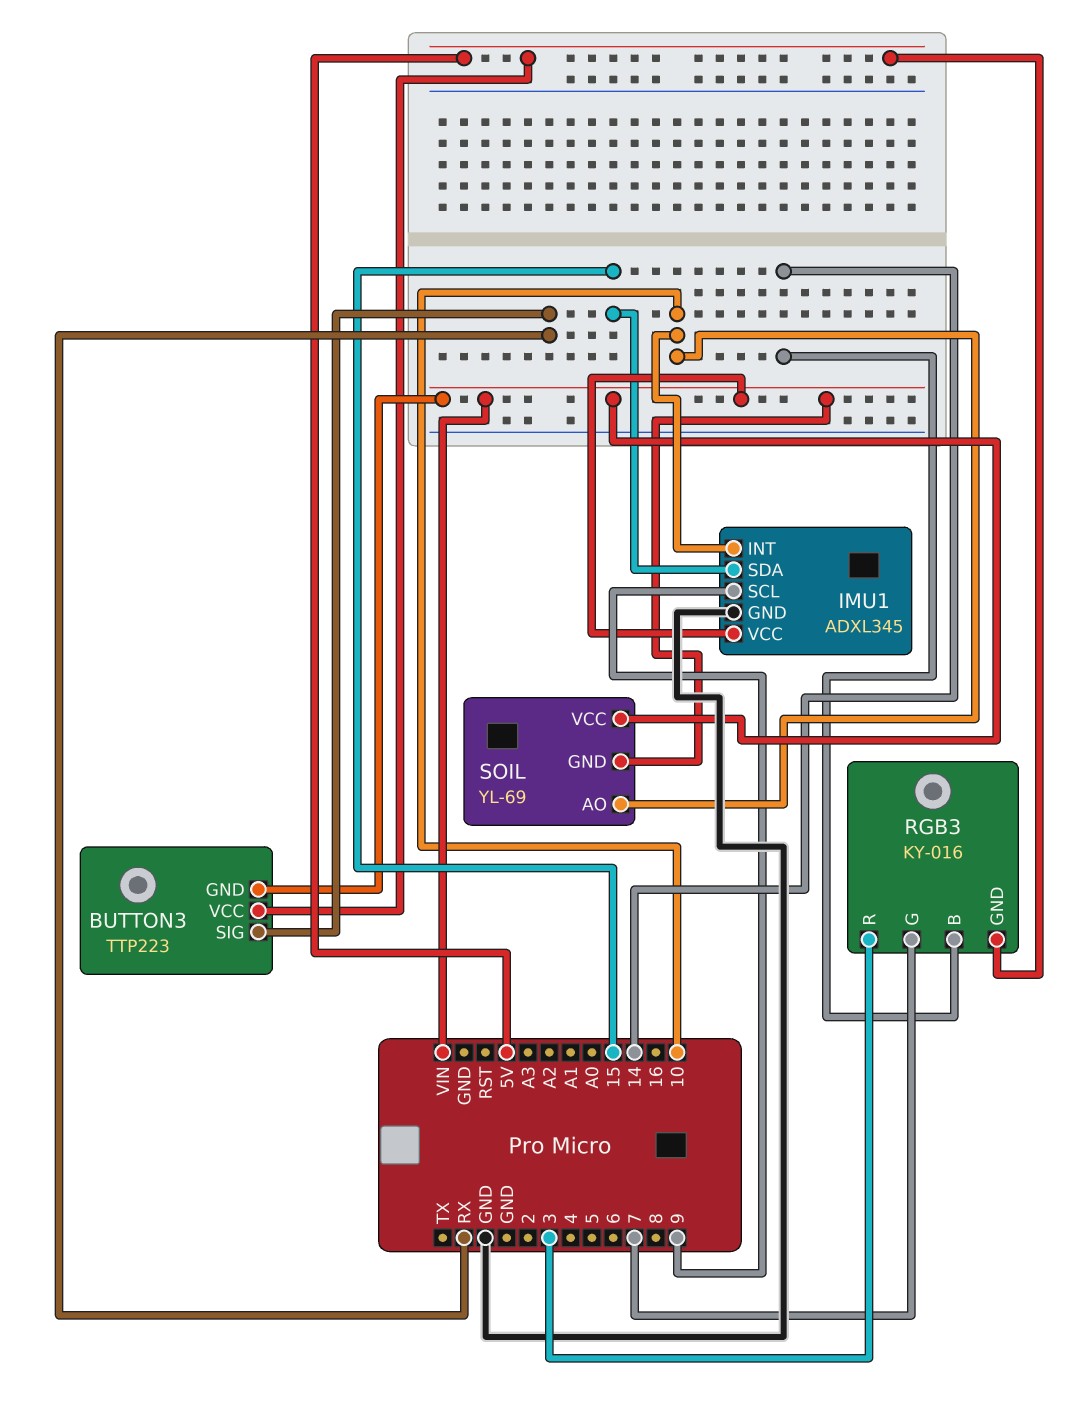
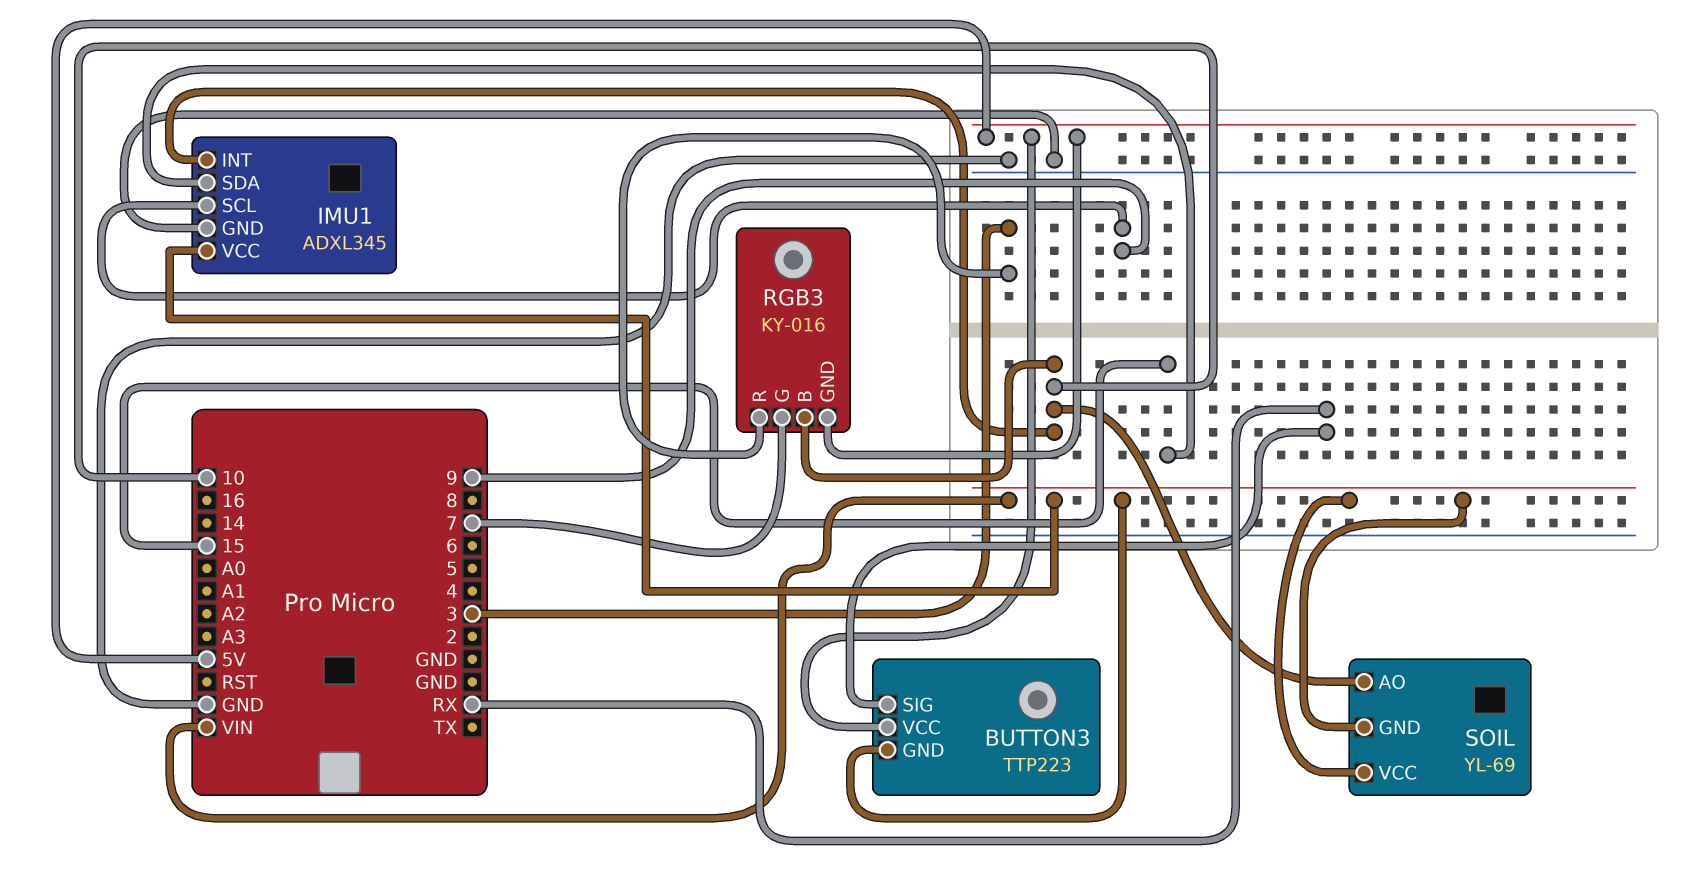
RGB3 pin B: 14 -> 10

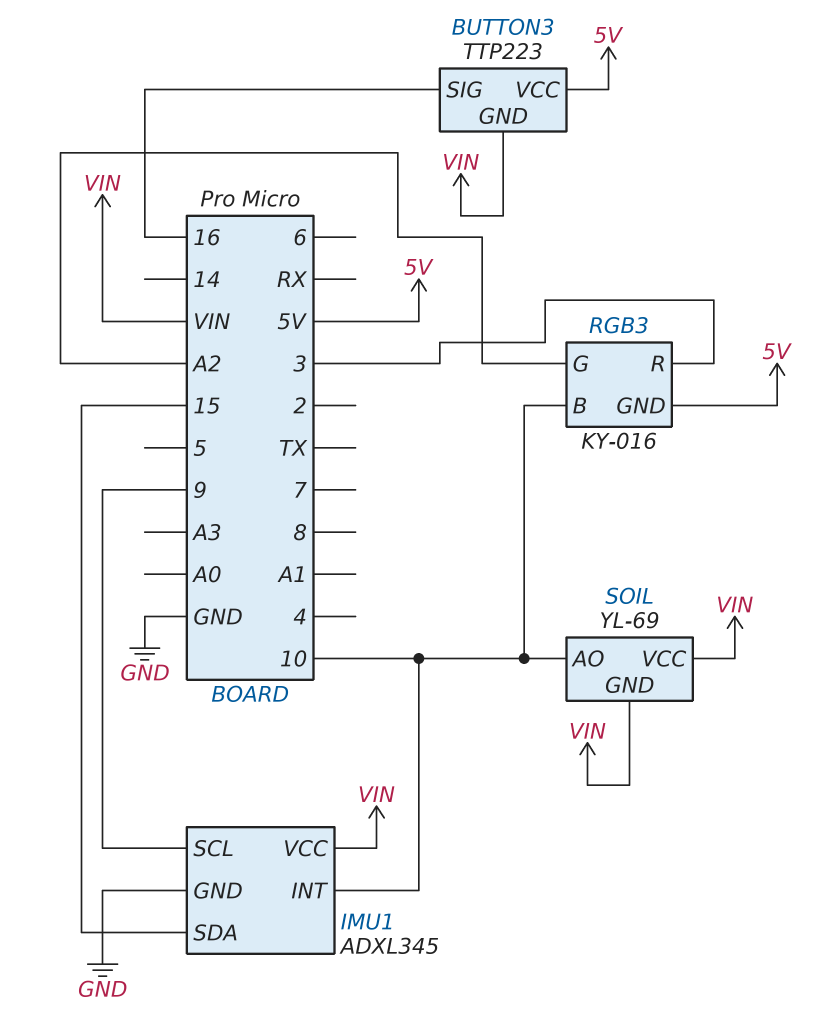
BUTTON3 pin SIG: RX -> 16
RGB3 pin G: 7 -> A2

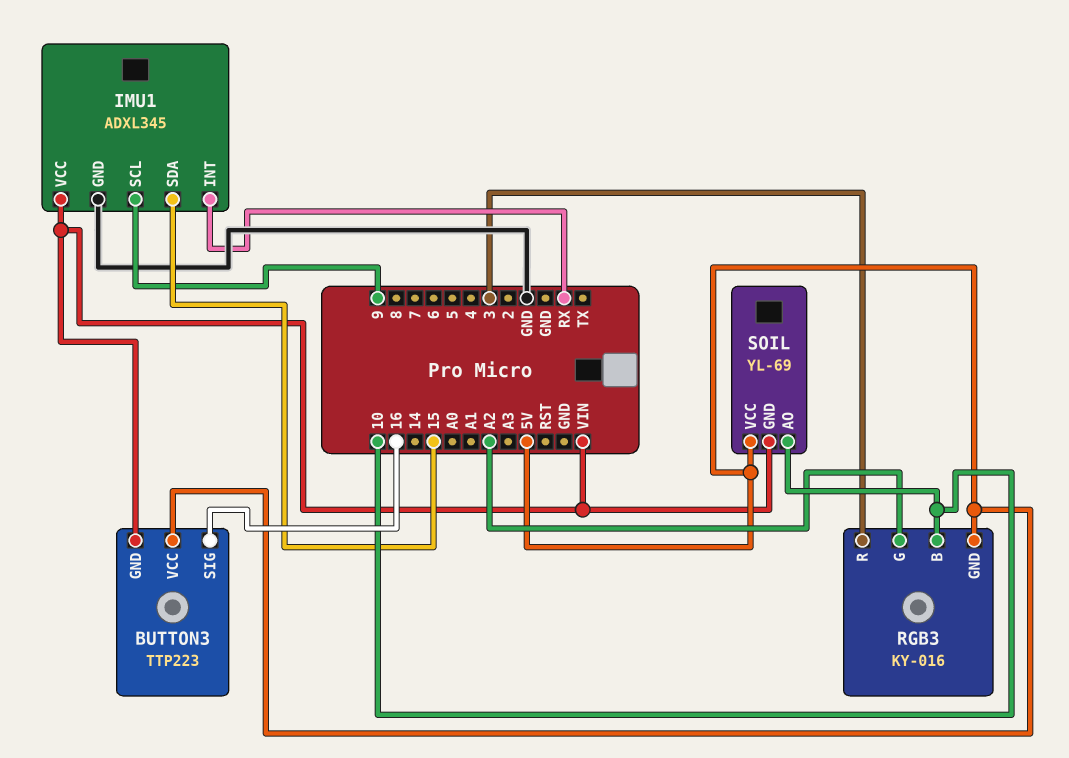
IMU1 pin INT: 10 -> RX
SOIL pin VCC: VIN -> 5V

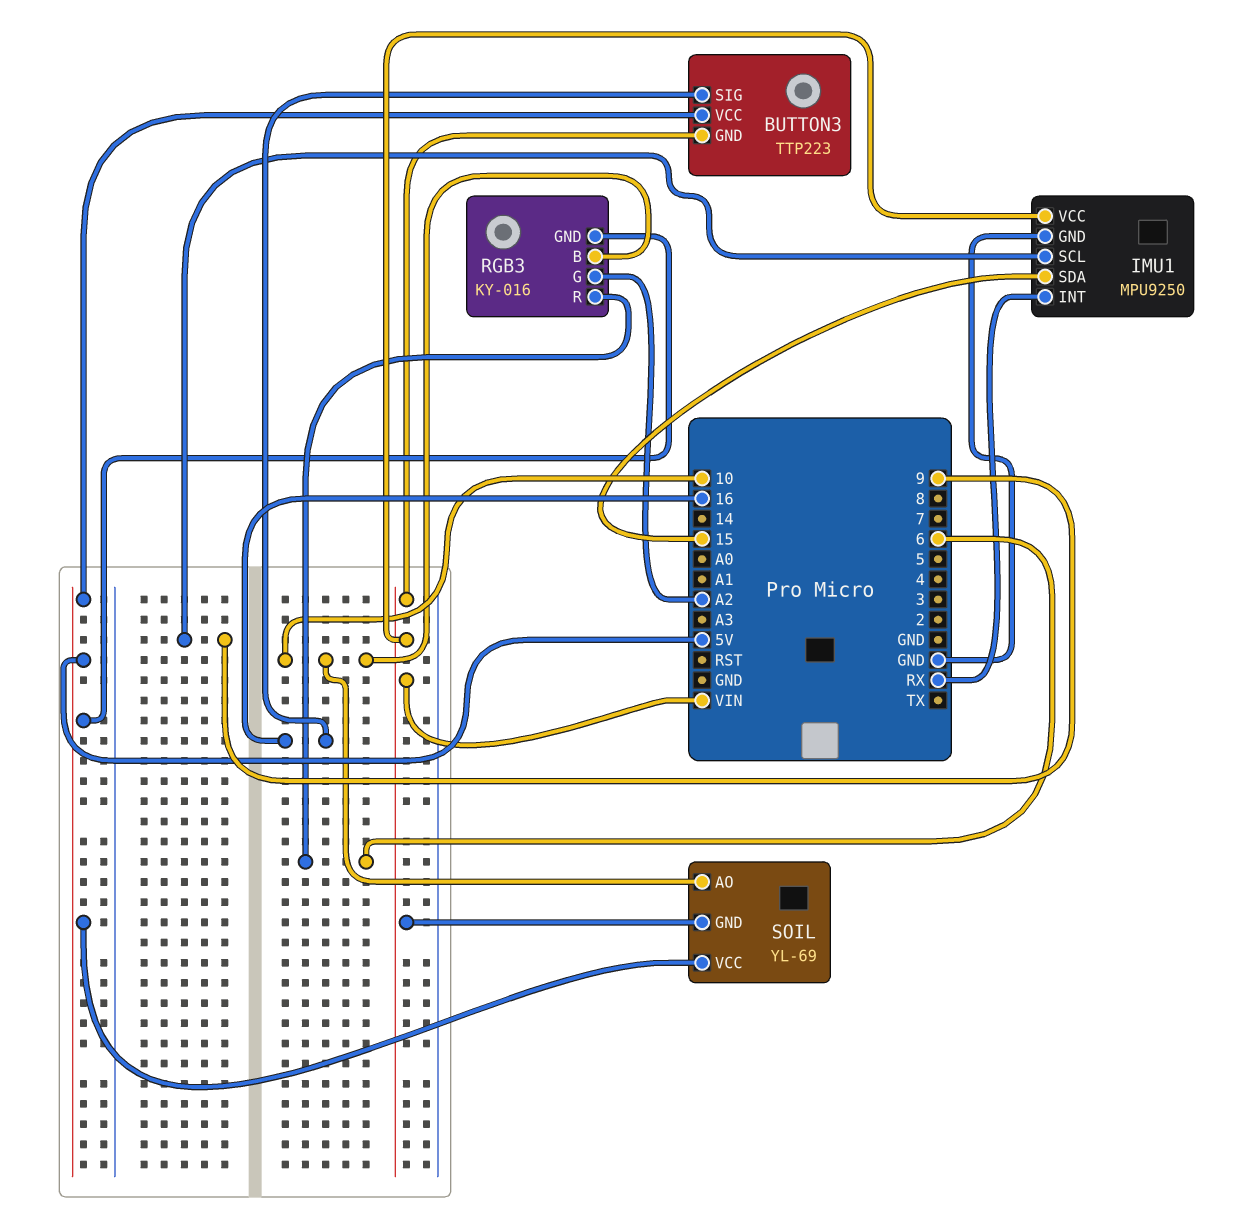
IMU1: ADXL345 -> MPU9250
RGB3 pin R: 3 -> 6

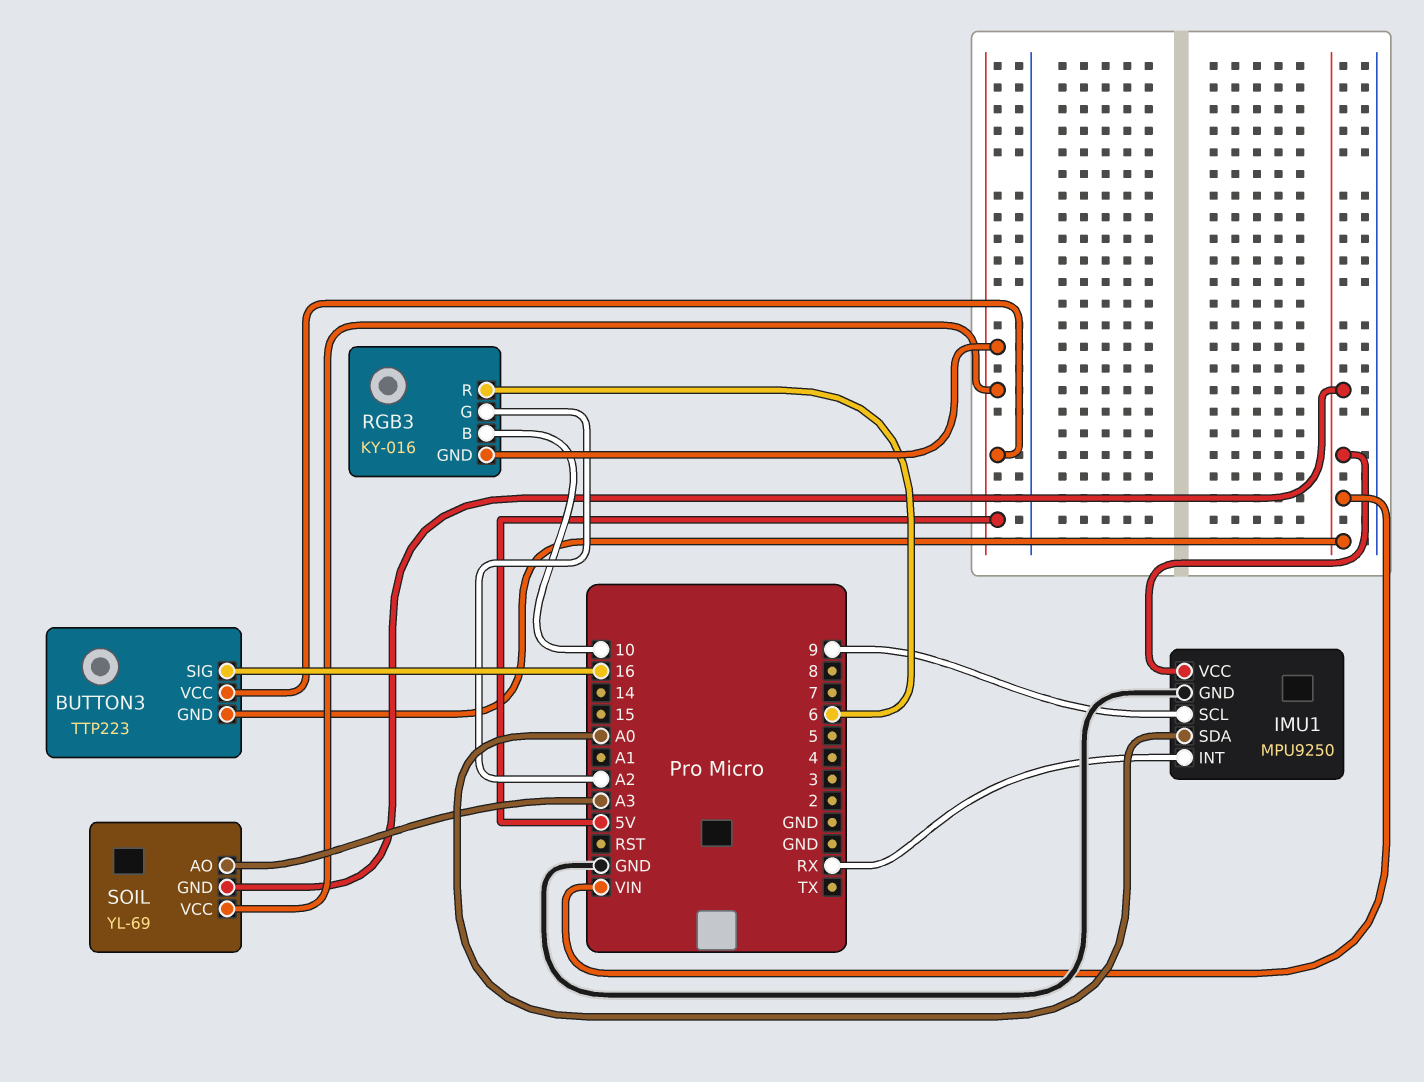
IMU1 pin SDA: 15 -> A0
SOIL pin AO: 10 -> A3

